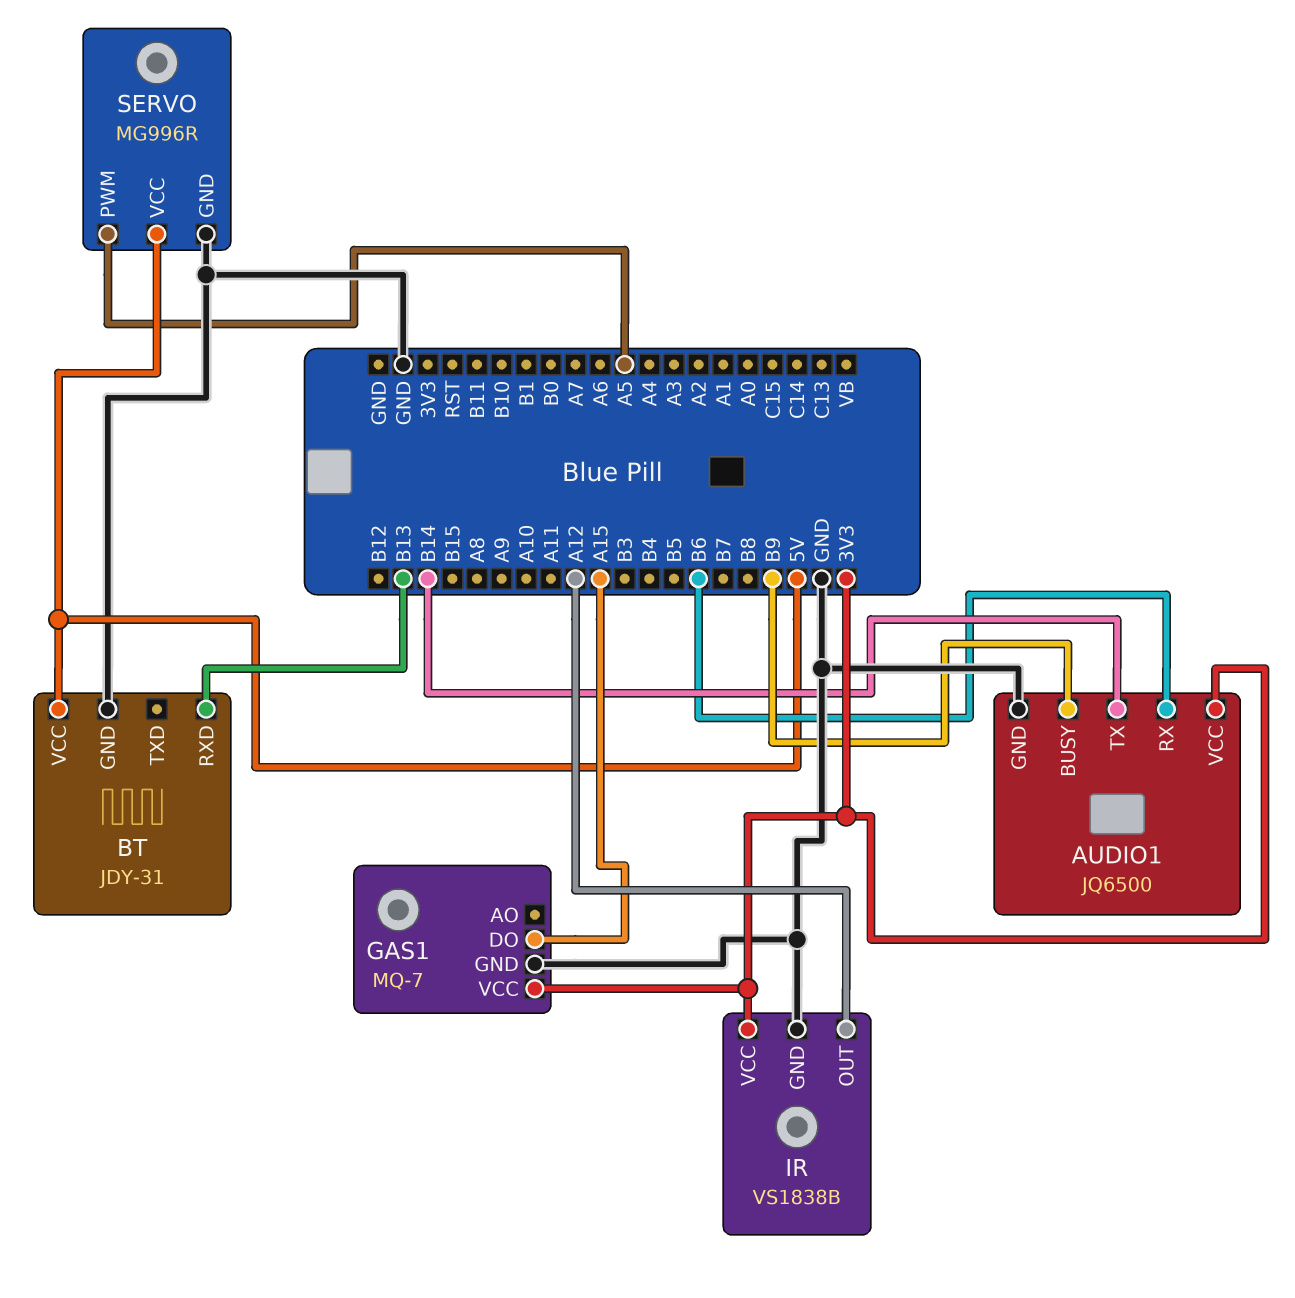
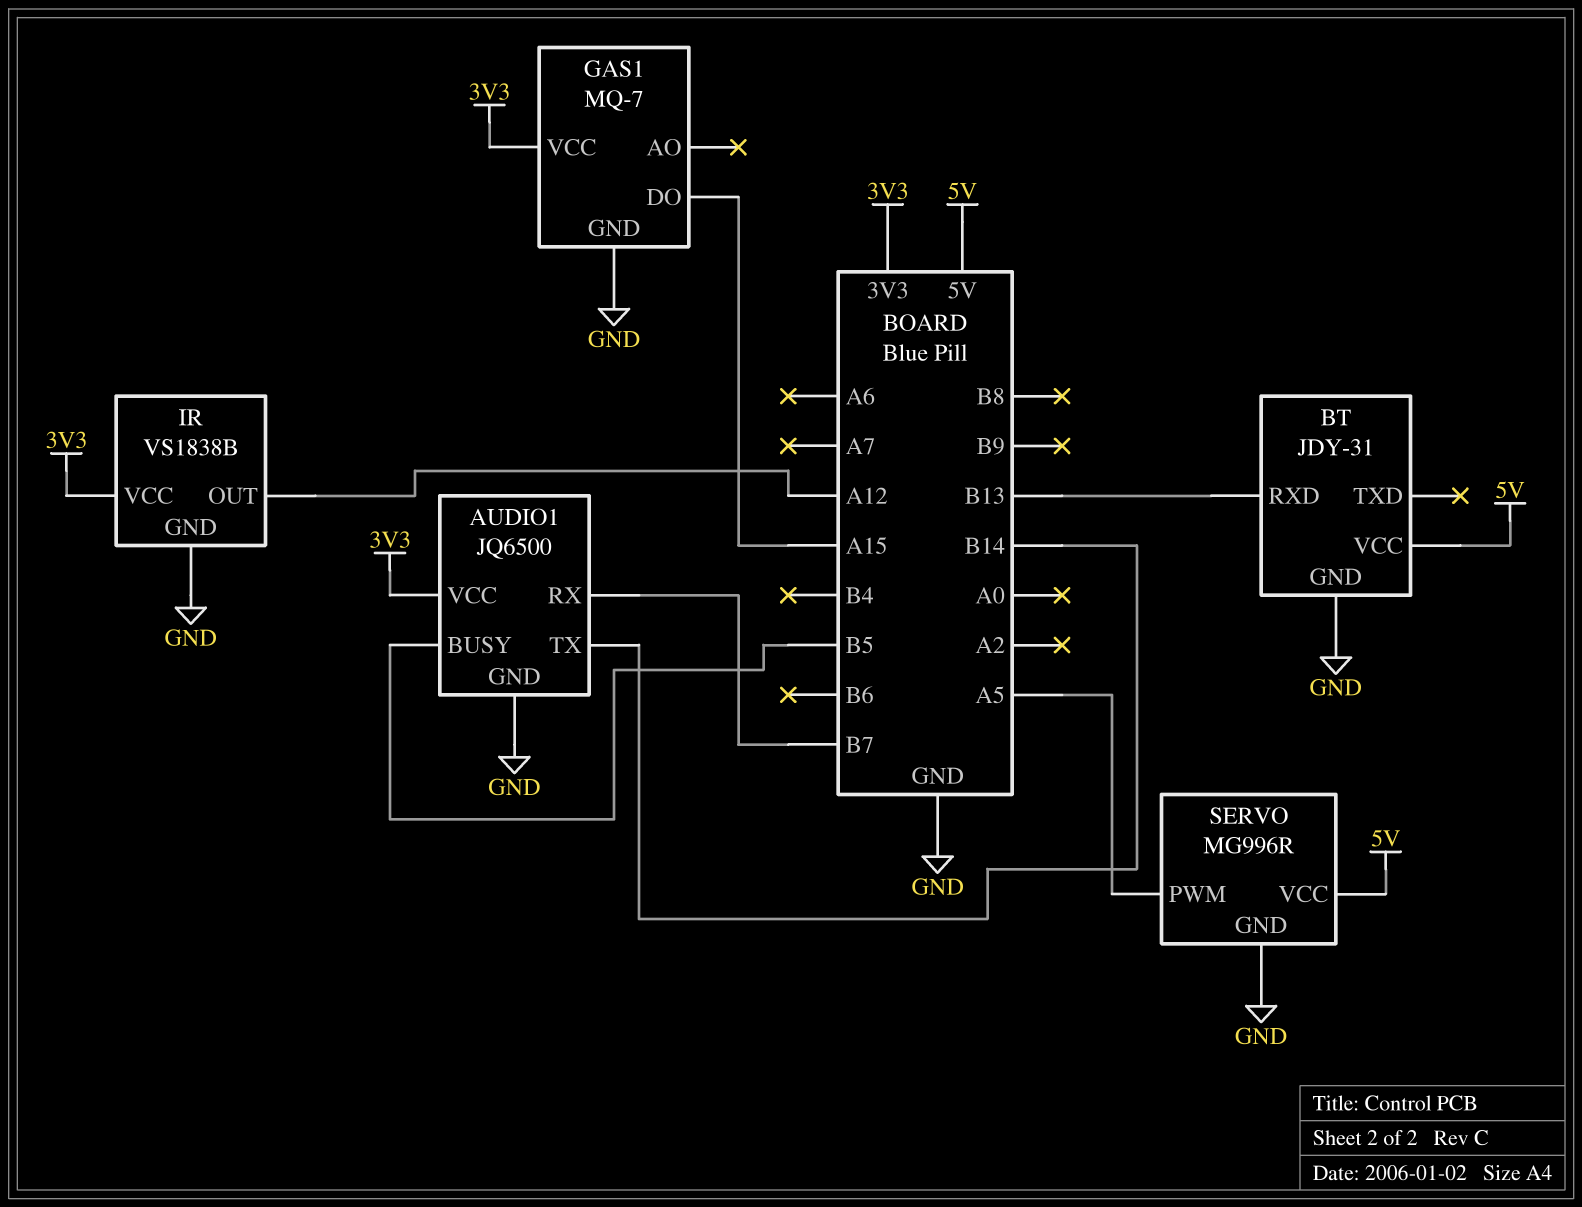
AUDIO1 pin BUSY: B9 -> B5
AUDIO1 pin RX: B6 -> B7

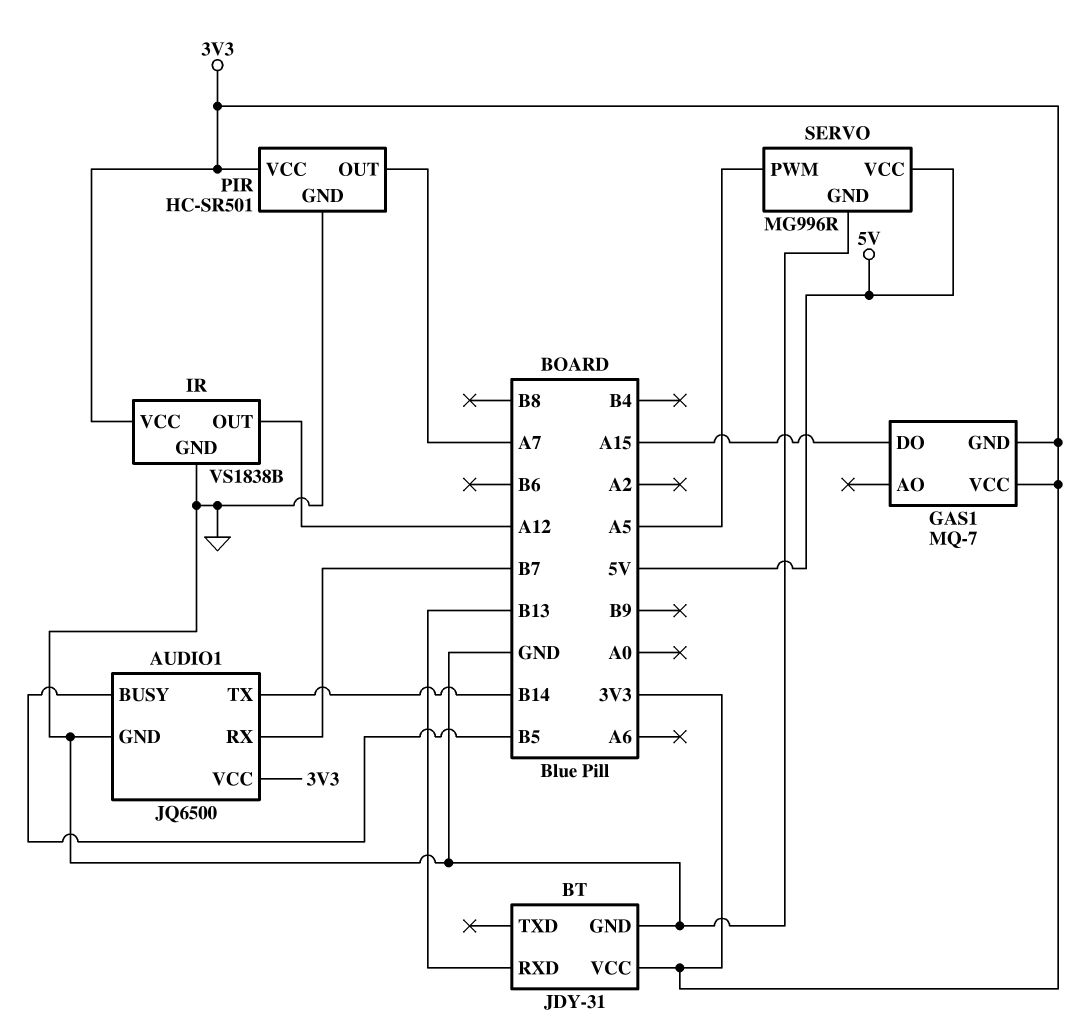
BT pin VCC: 5V -> 3V3
GAS1 pin GND: GND -> 3V3
PIR: none -> HC-SR501
PIR pin GND: none -> GND
PIR pin OUT: none -> A7
PIR pin VCC: none -> 3V3

